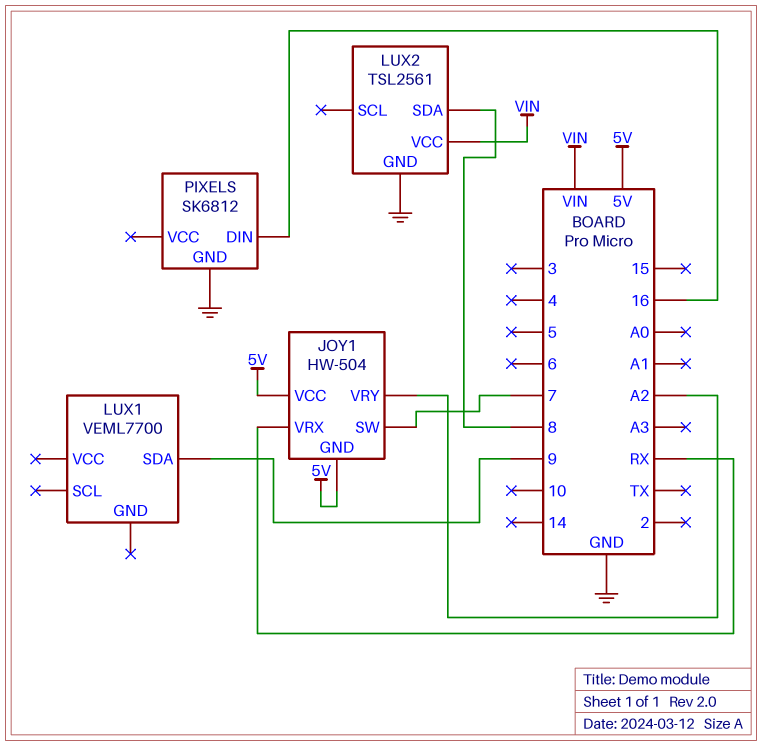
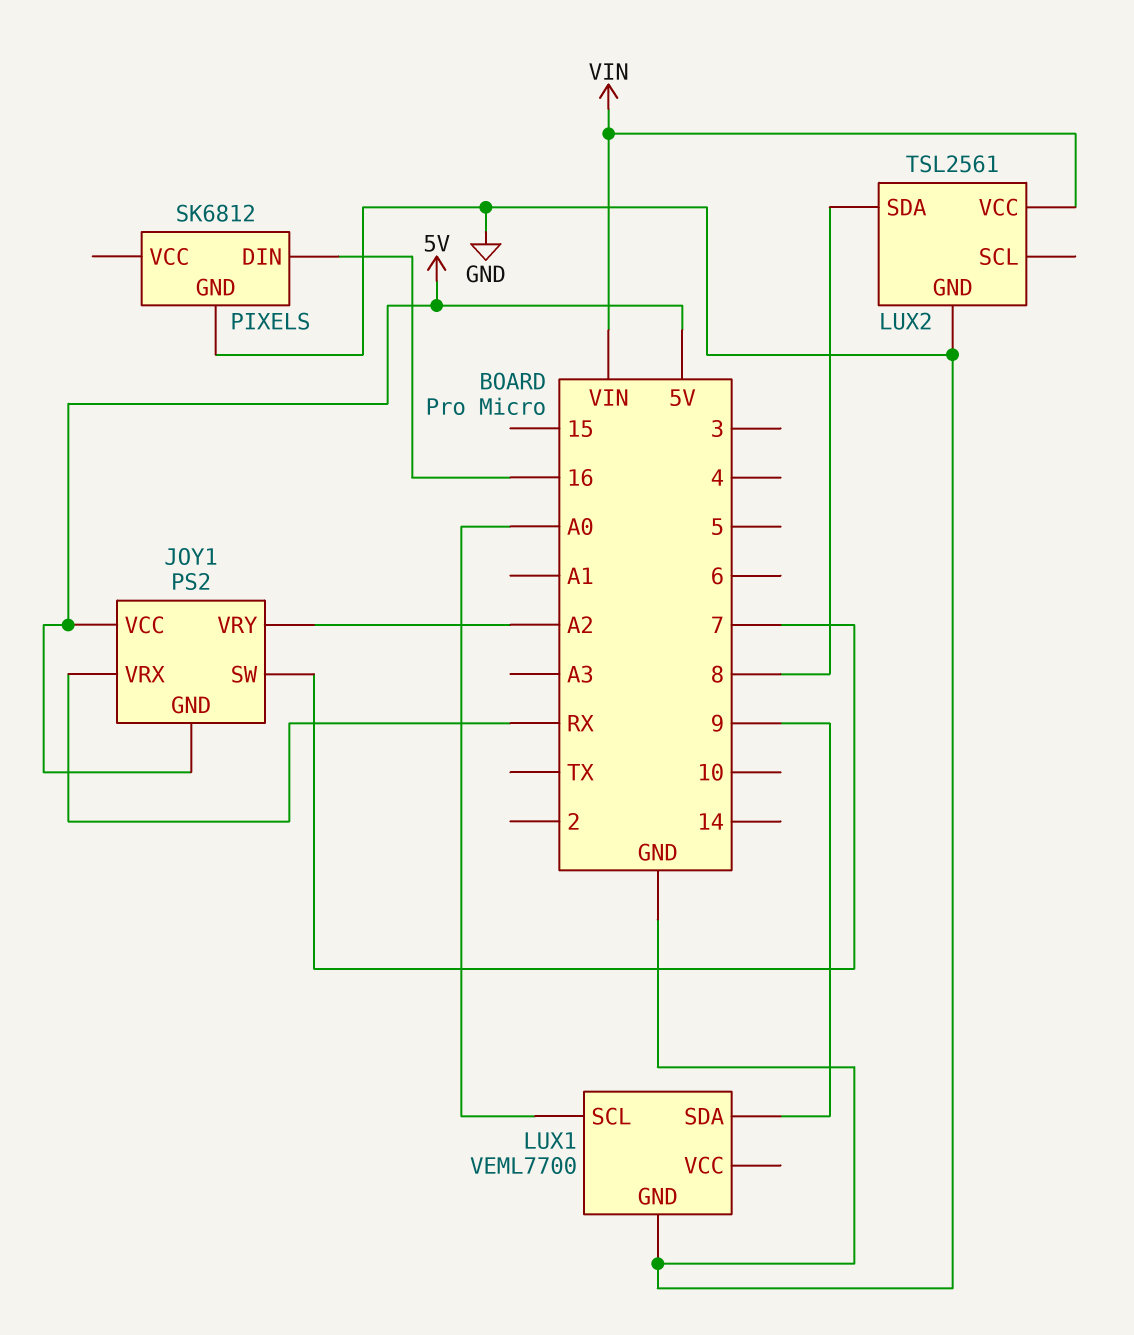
JOY1: HW-504 -> PS2
LUX1 pin GND: none -> GND
LUX1 pin SCL: none -> A0

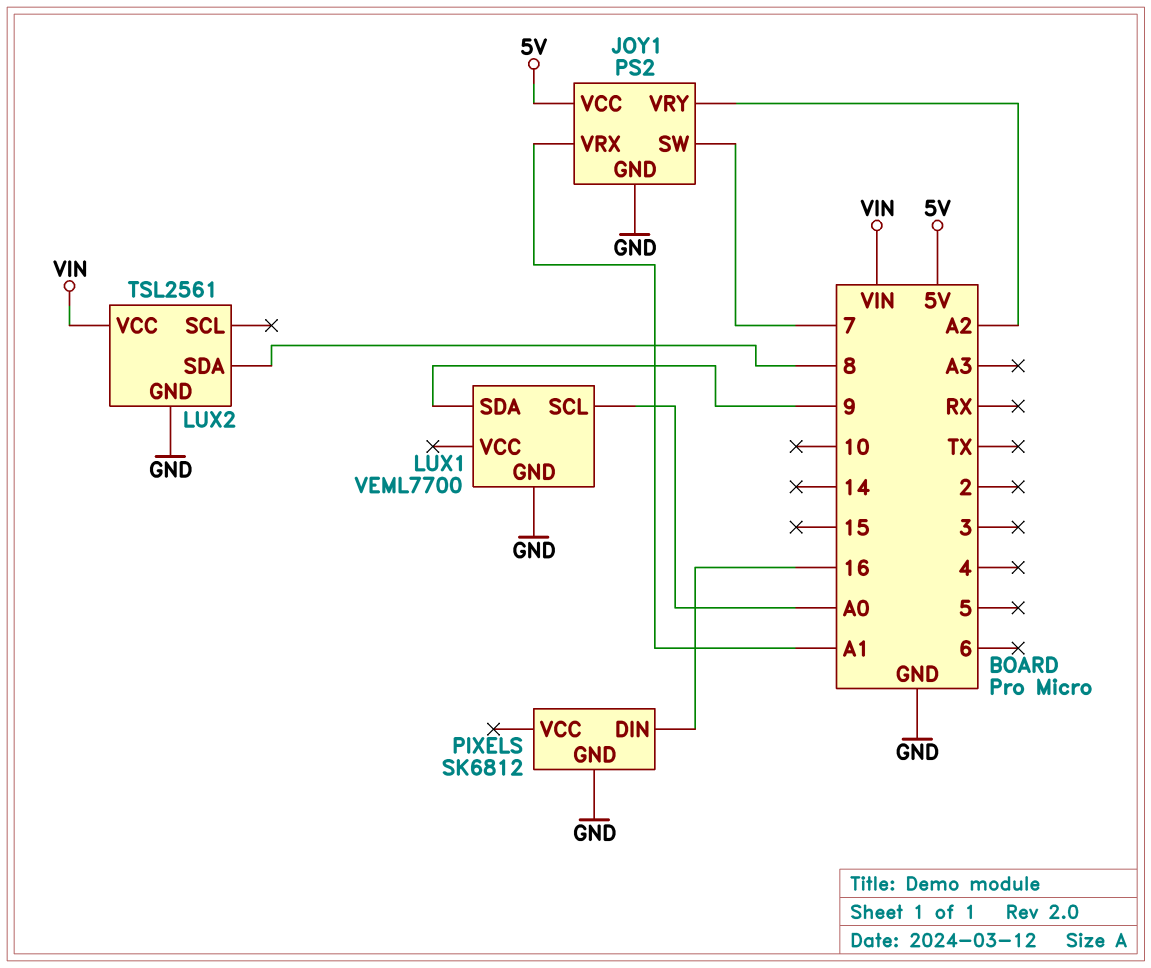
JOY1 pin GND: 5V -> GND
JOY1 pin VRX: RX -> A1

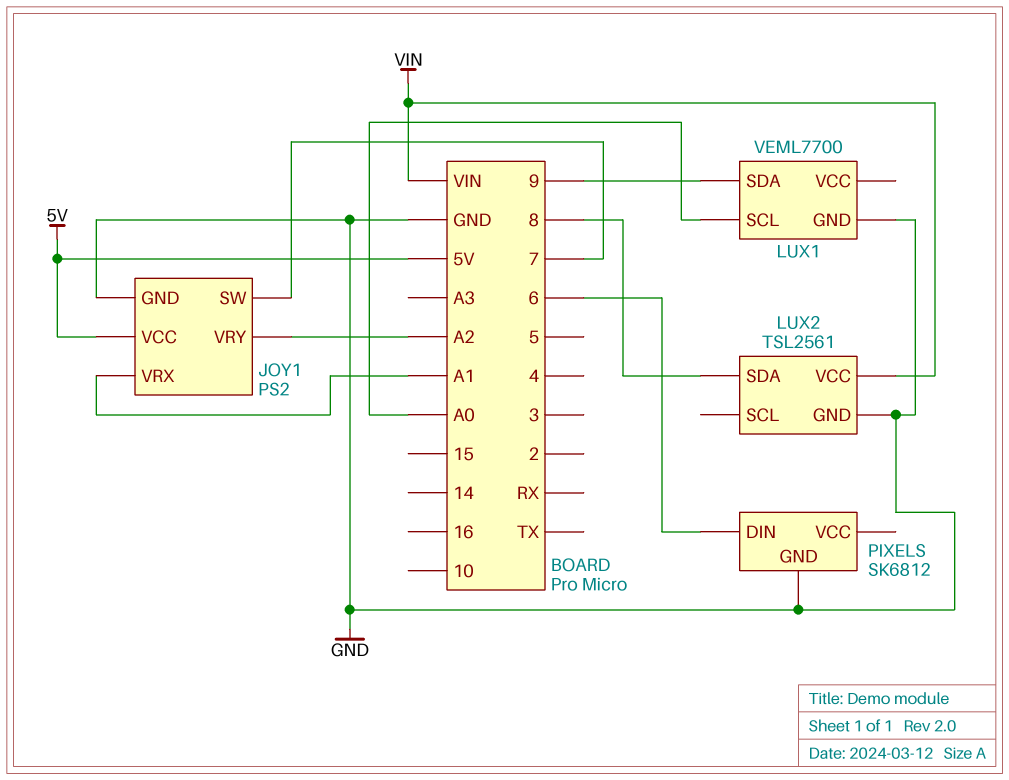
PIXELS pin DIN: 16 -> 6

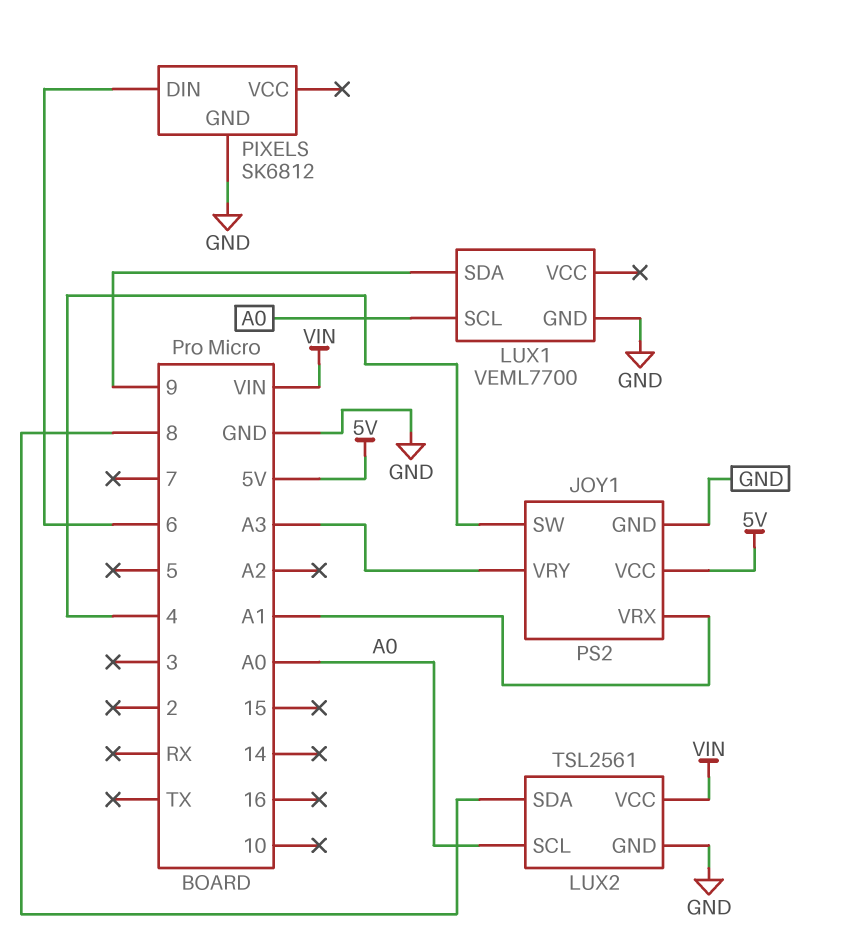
JOY1 pin SW: 7 -> 4
JOY1 pin VRY: A2 -> A3
LUX2 pin SCL: none -> A0

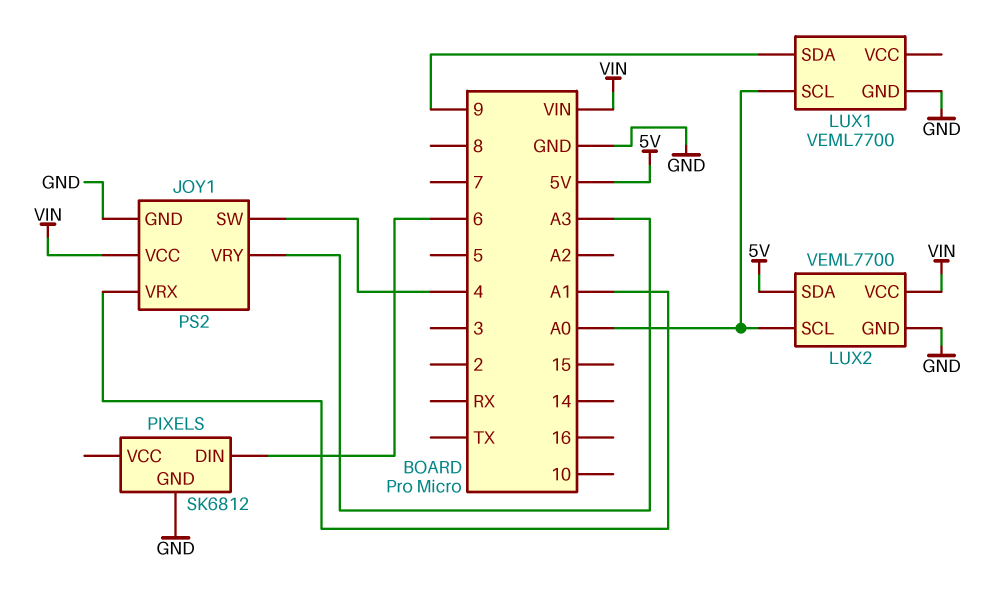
JOY1 pin VCC: 5V -> VIN
LUX2: TSL2561 -> VEML7700
LUX2 pin SDA: 8 -> 5V

